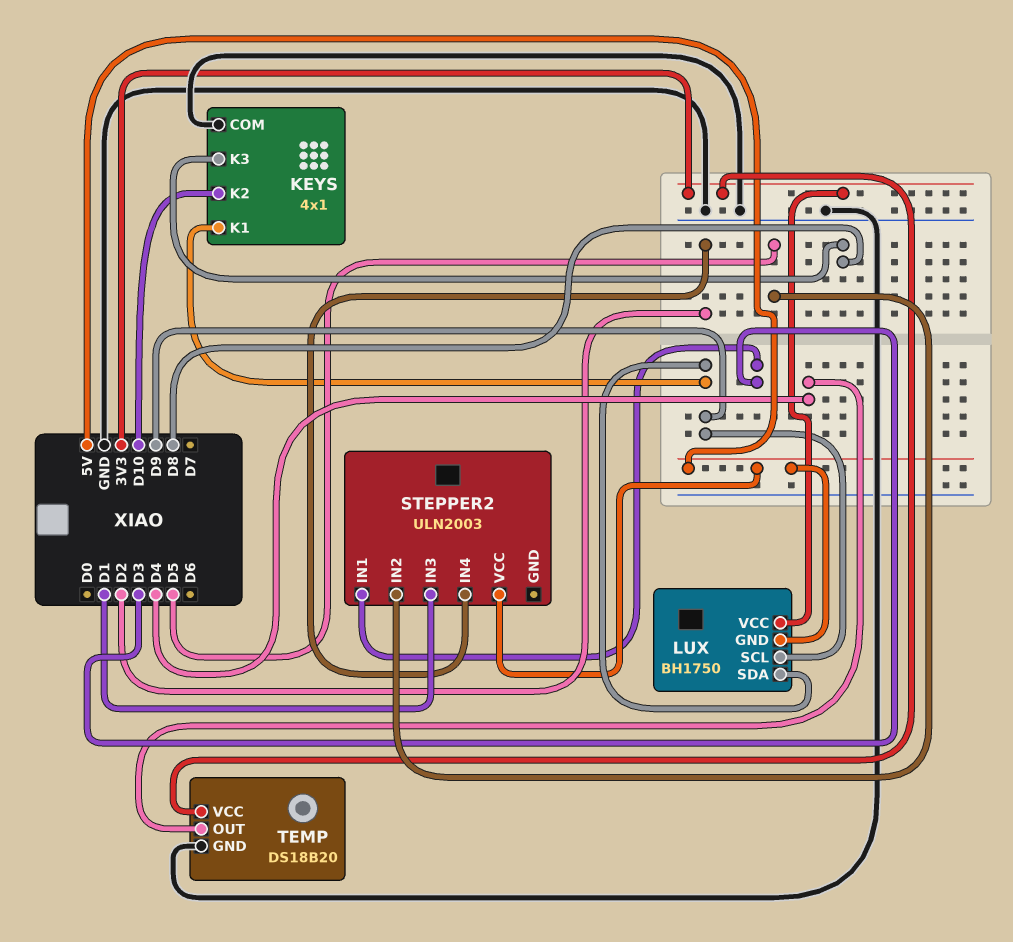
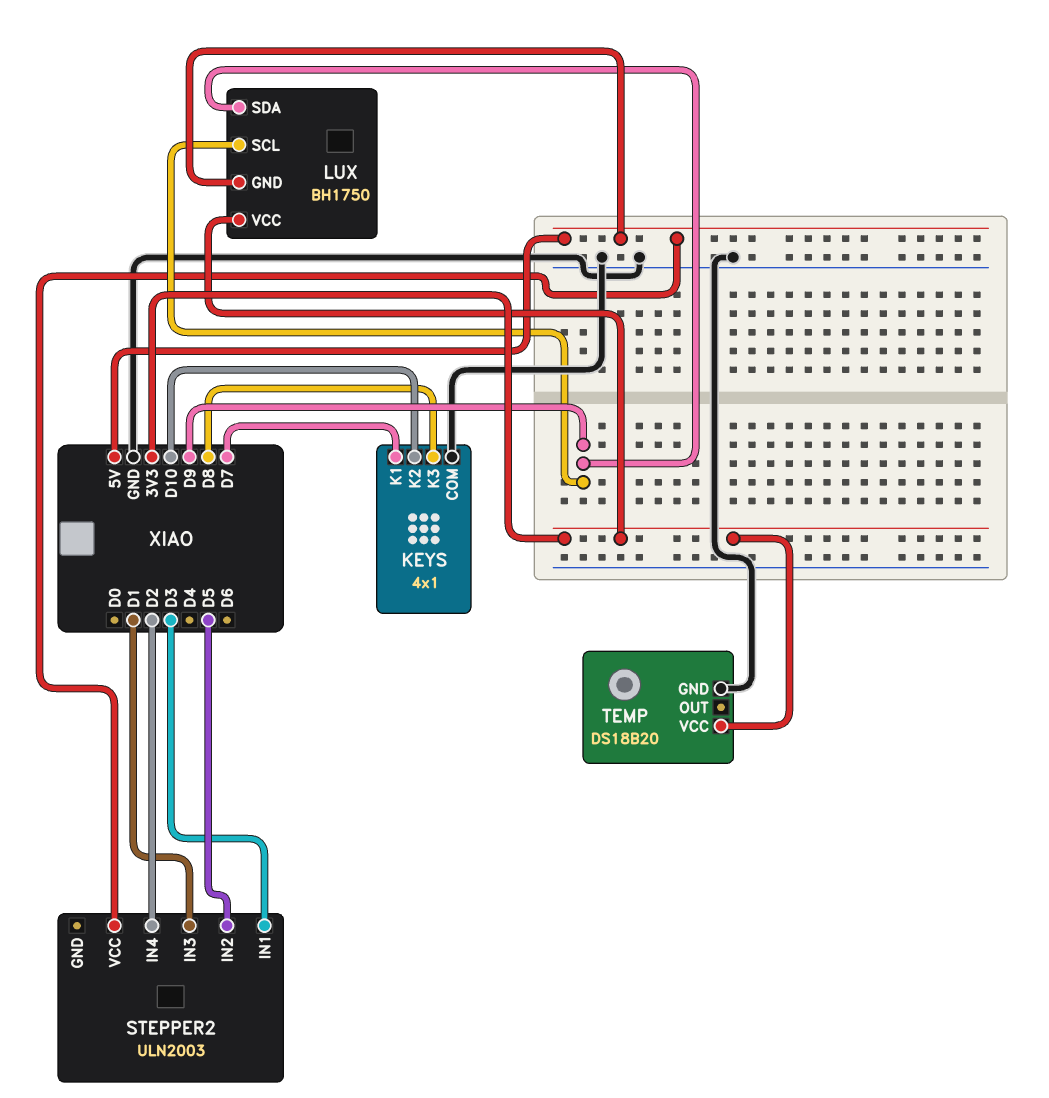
KEYS pin K1: D9 -> D7
TEMP pin OUT: D4 -> none

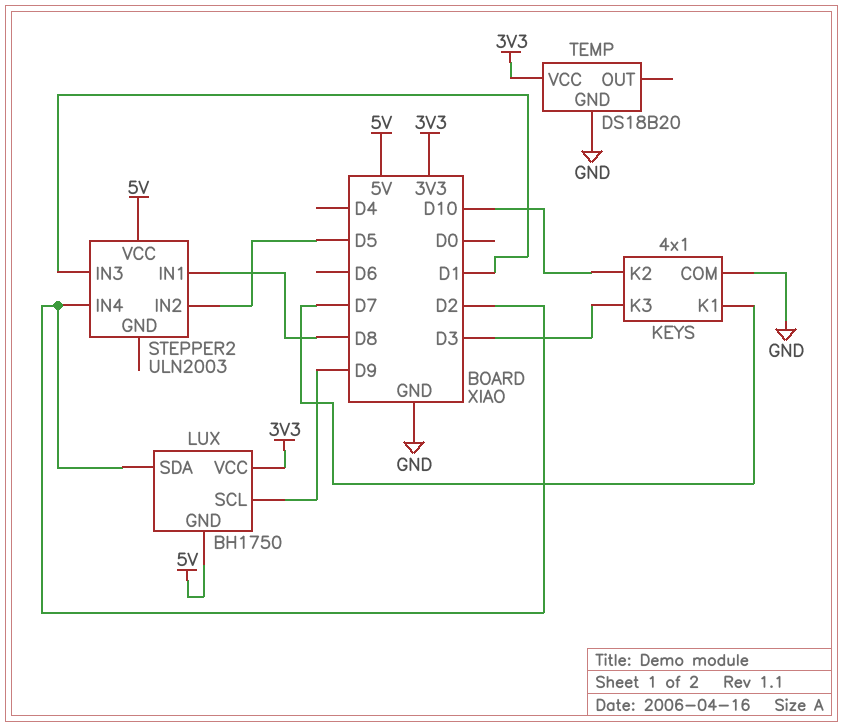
KEYS pin K3: D8 -> D3
LUX pin SDA: D9 -> D2
STEPPER2 pin IN1: D3 -> D8

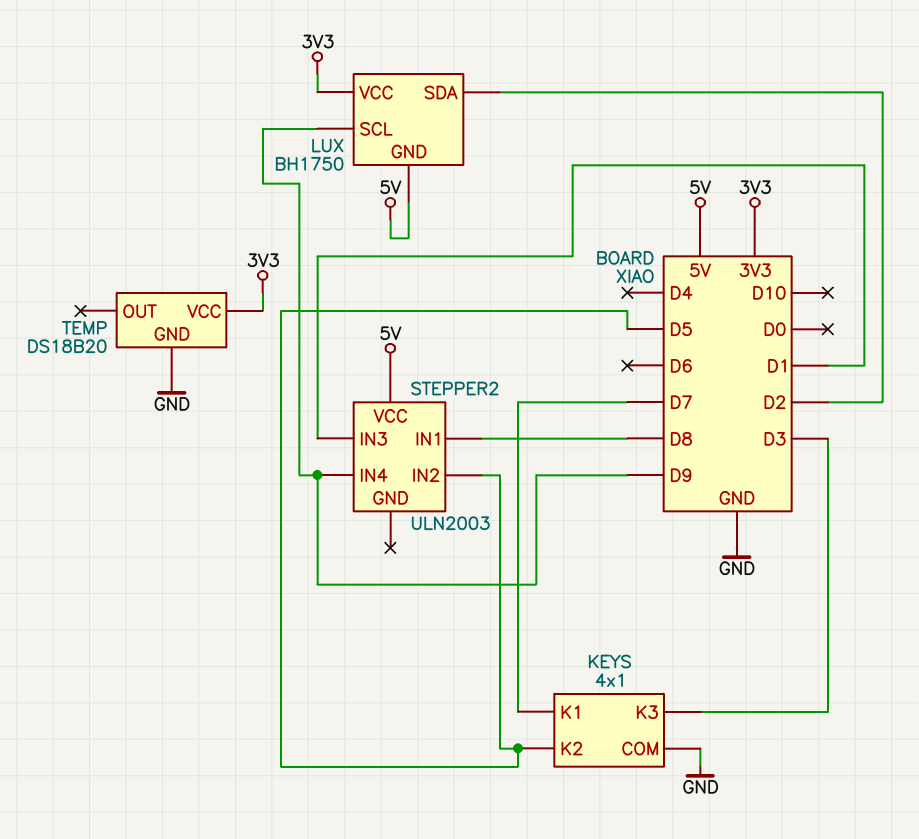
KEYS pin K2: D10 -> D5
STEPPER2 pin IN4: D2 -> D9

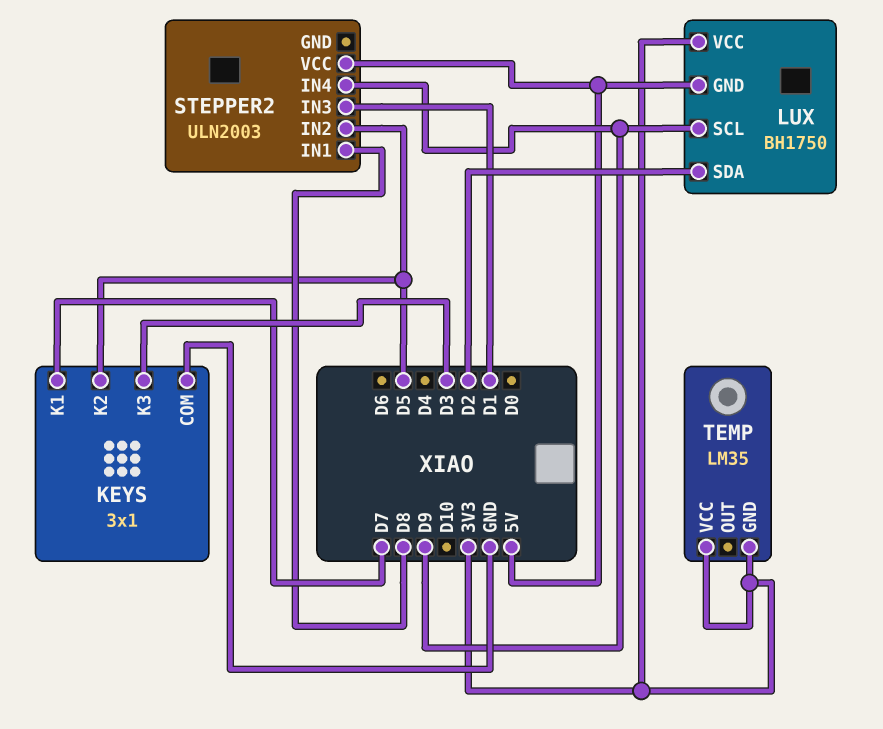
KEYS: 4x1 -> 3x1
TEMP: DS18B20 -> LM35
TEMP pin GND: GND -> 3V3

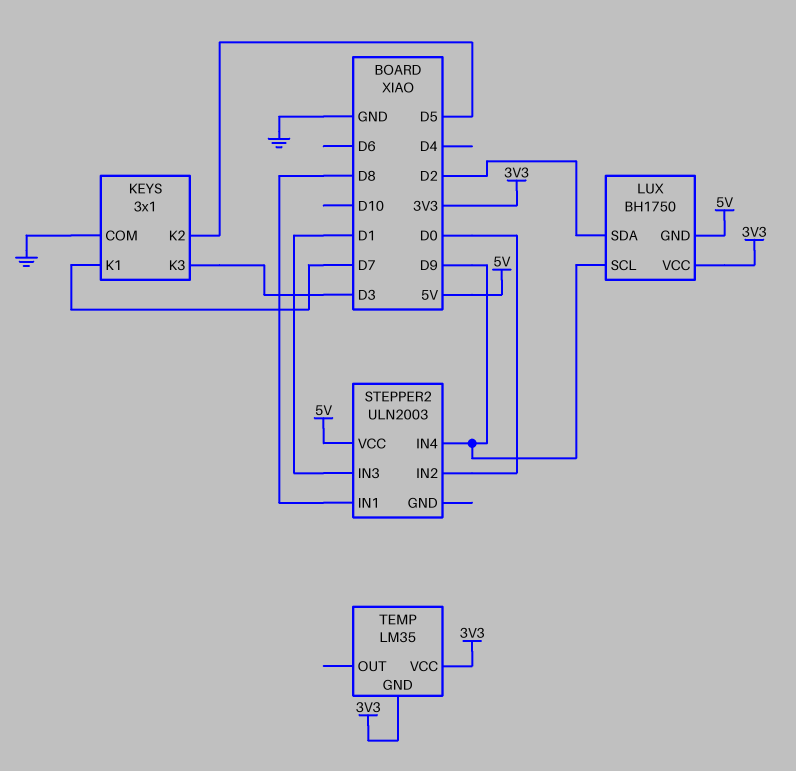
STEPPER2 pin IN2: D5 -> D0

